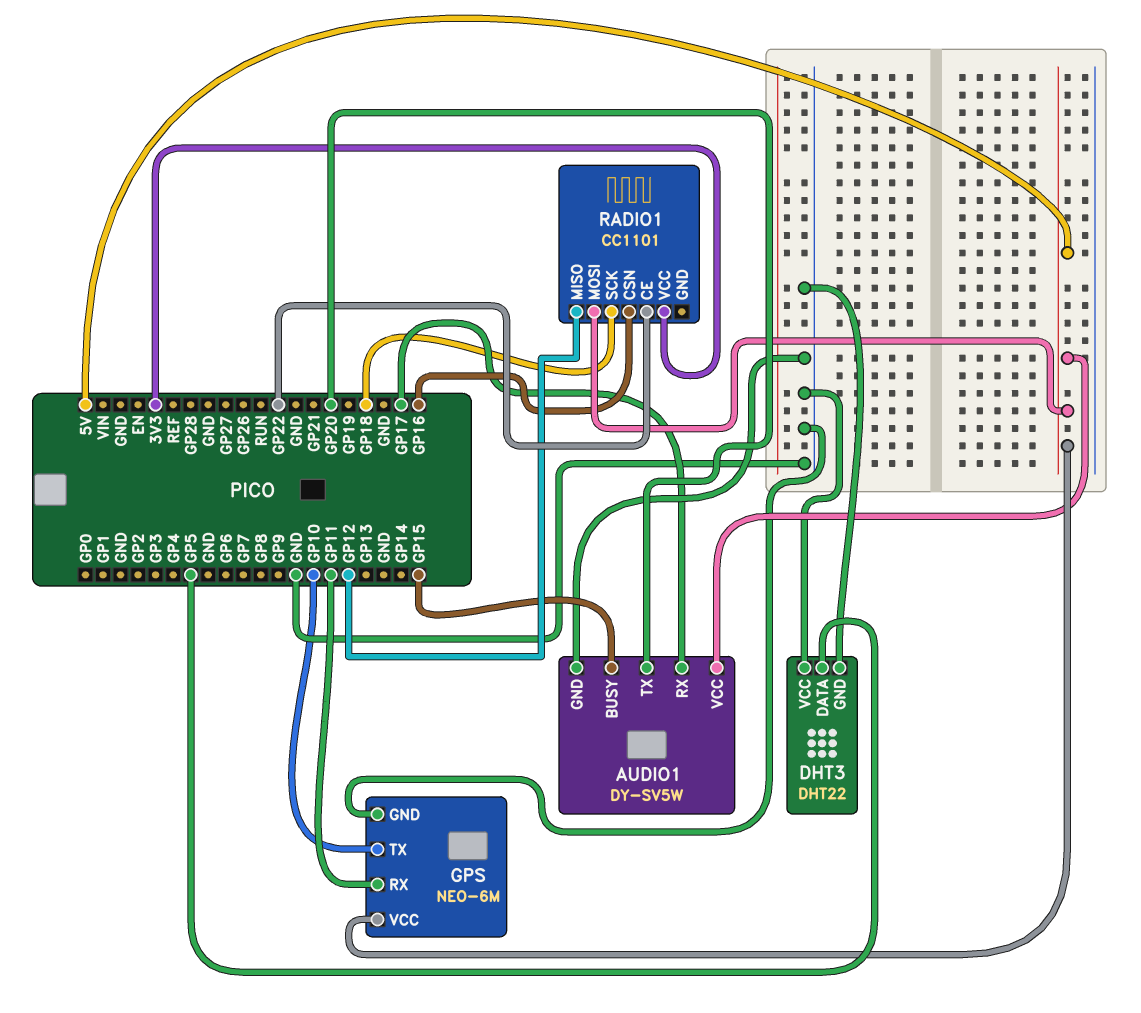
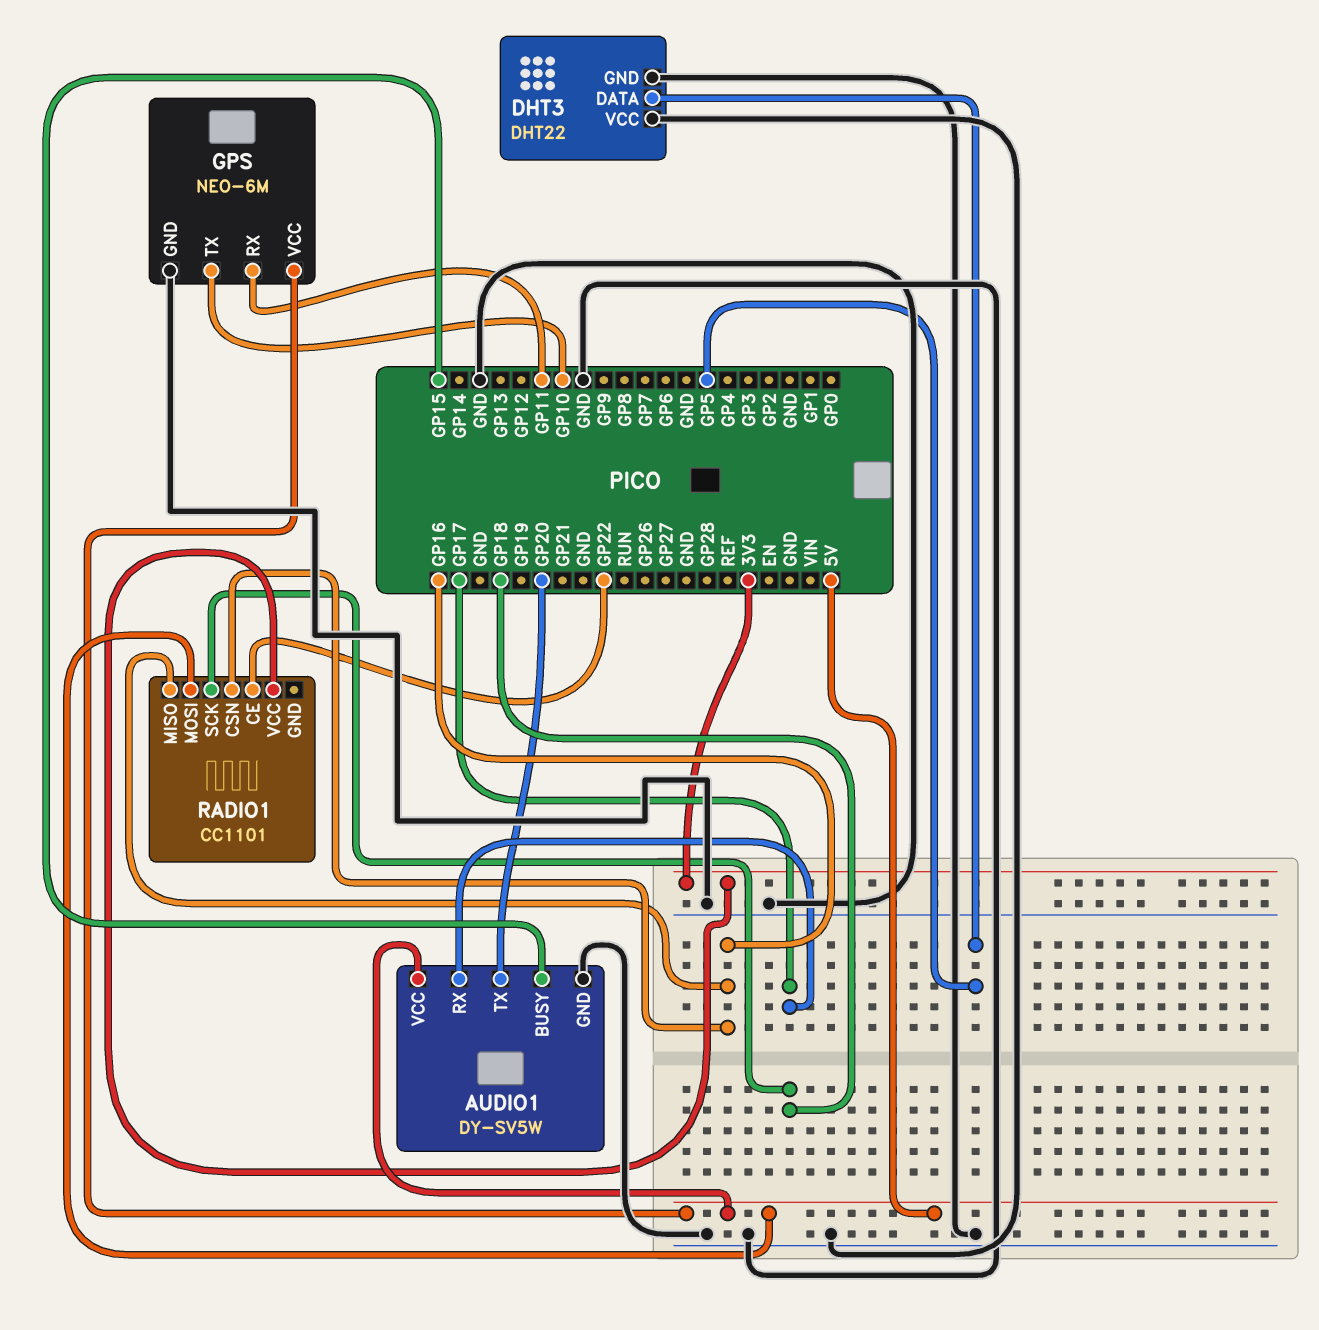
RADIO1 pin MISO: GP12 -> GP16

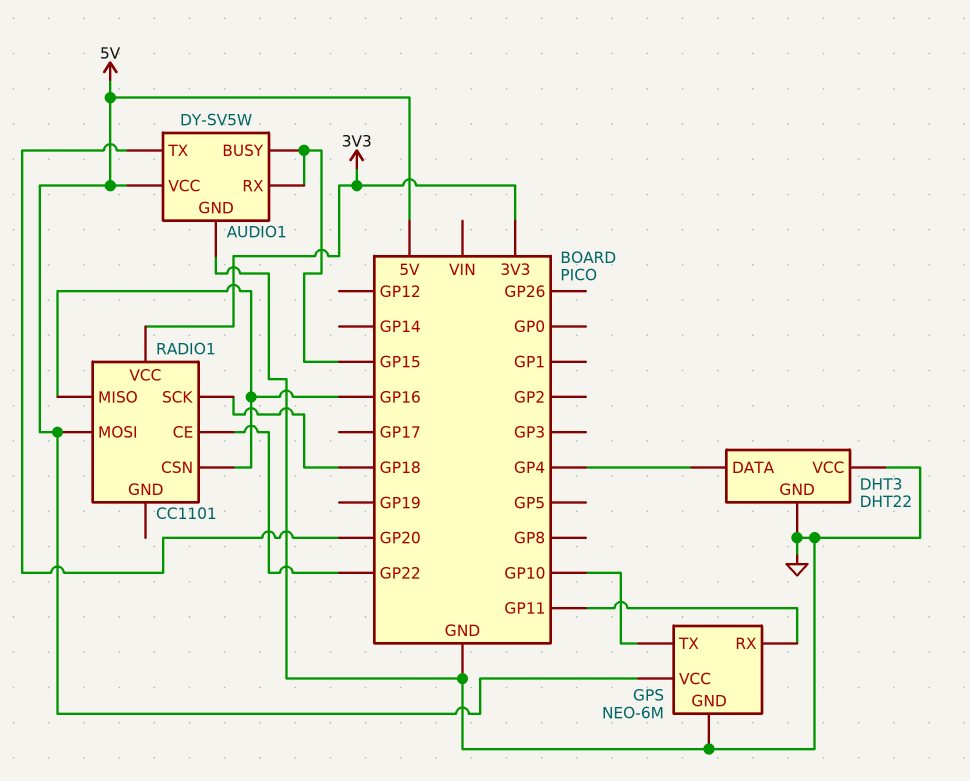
AUDIO1 pin RX: GP17 -> GP15
DHT3 pin DATA: GP5 -> GP4

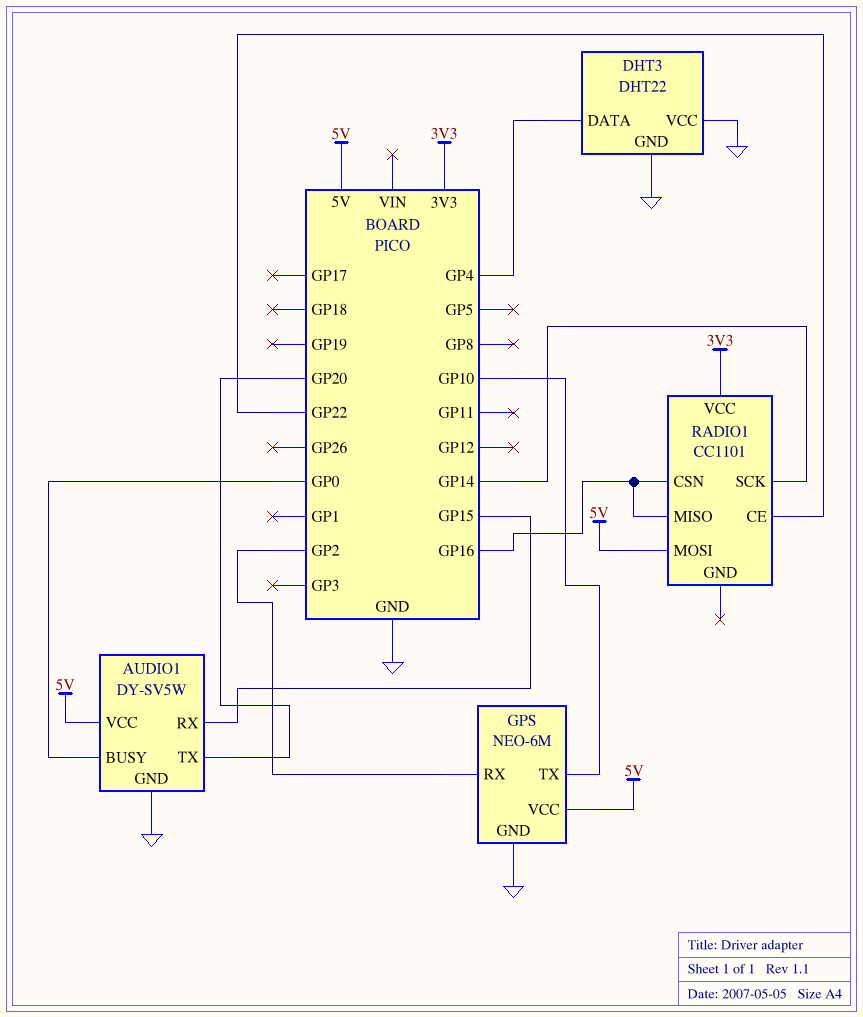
AUDIO1 pin BUSY: GP15 -> GP0
GPS pin RX: GP11 -> GP2
RADIO1 pin SCK: GP18 -> GP14

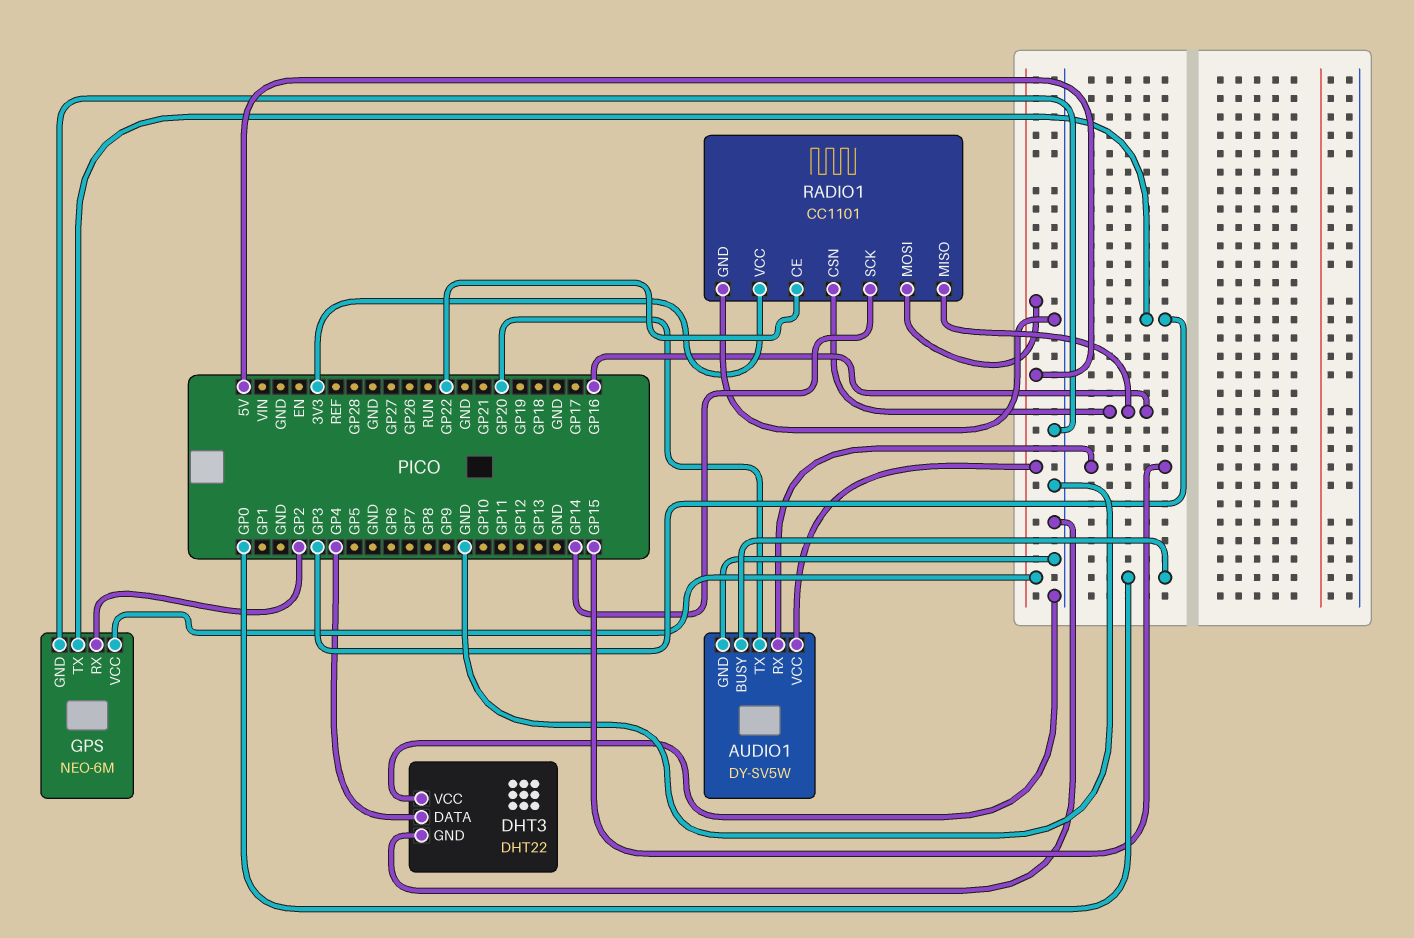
GPS pin TX: GP10 -> GP3
RADIO1 pin GND: none -> GND

